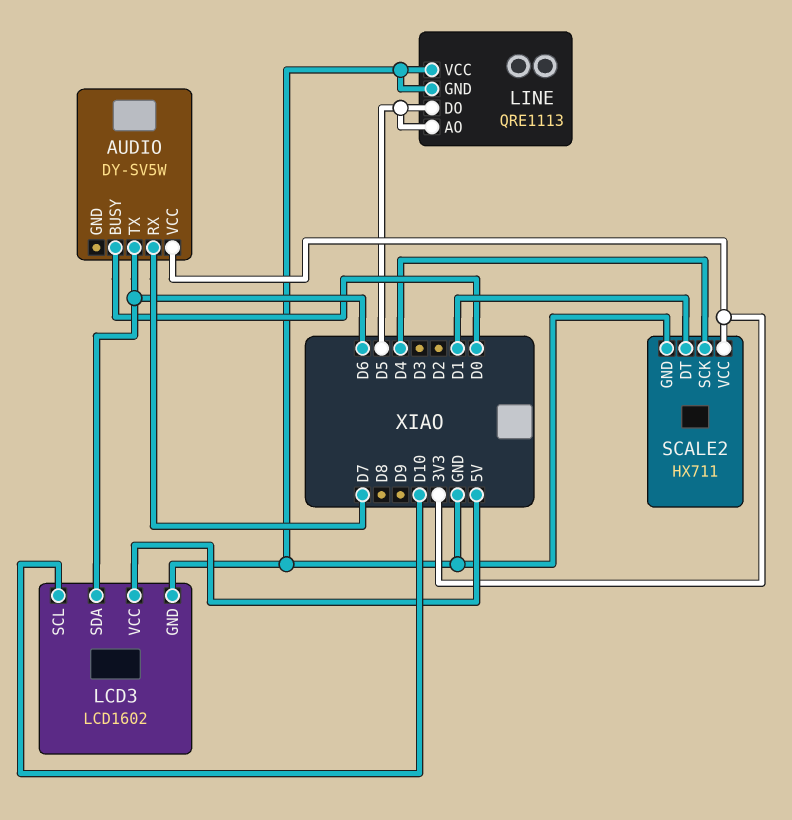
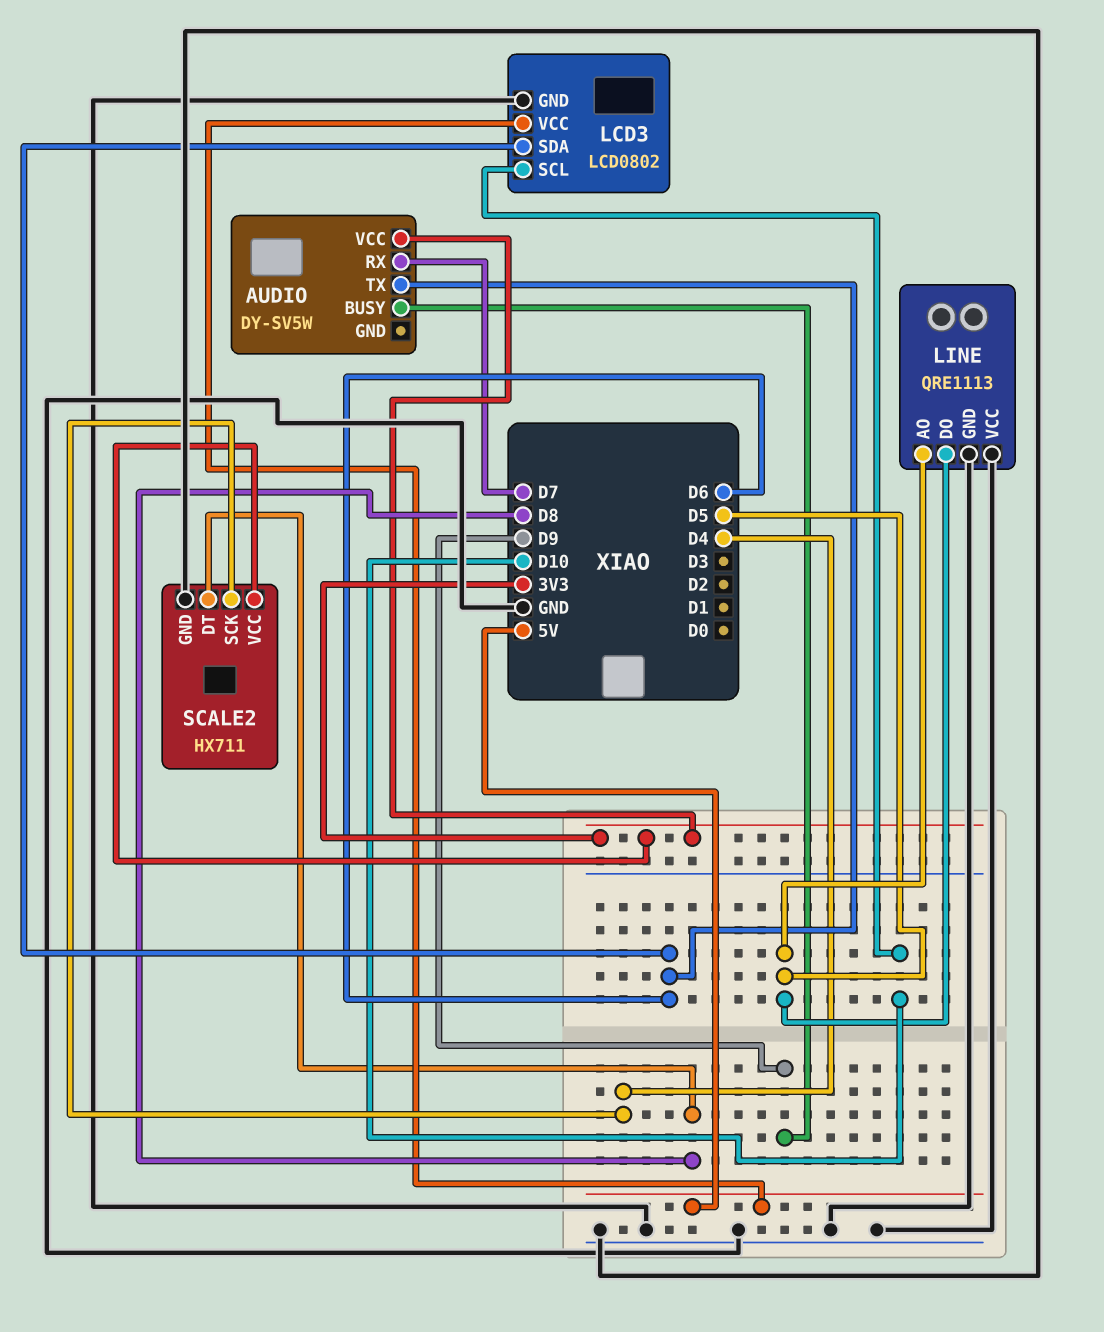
AUDIO pin BUSY: D0 -> D9
LCD3: LCD1602 -> LCD0802
SCALE2 pin DT: D1 -> D8

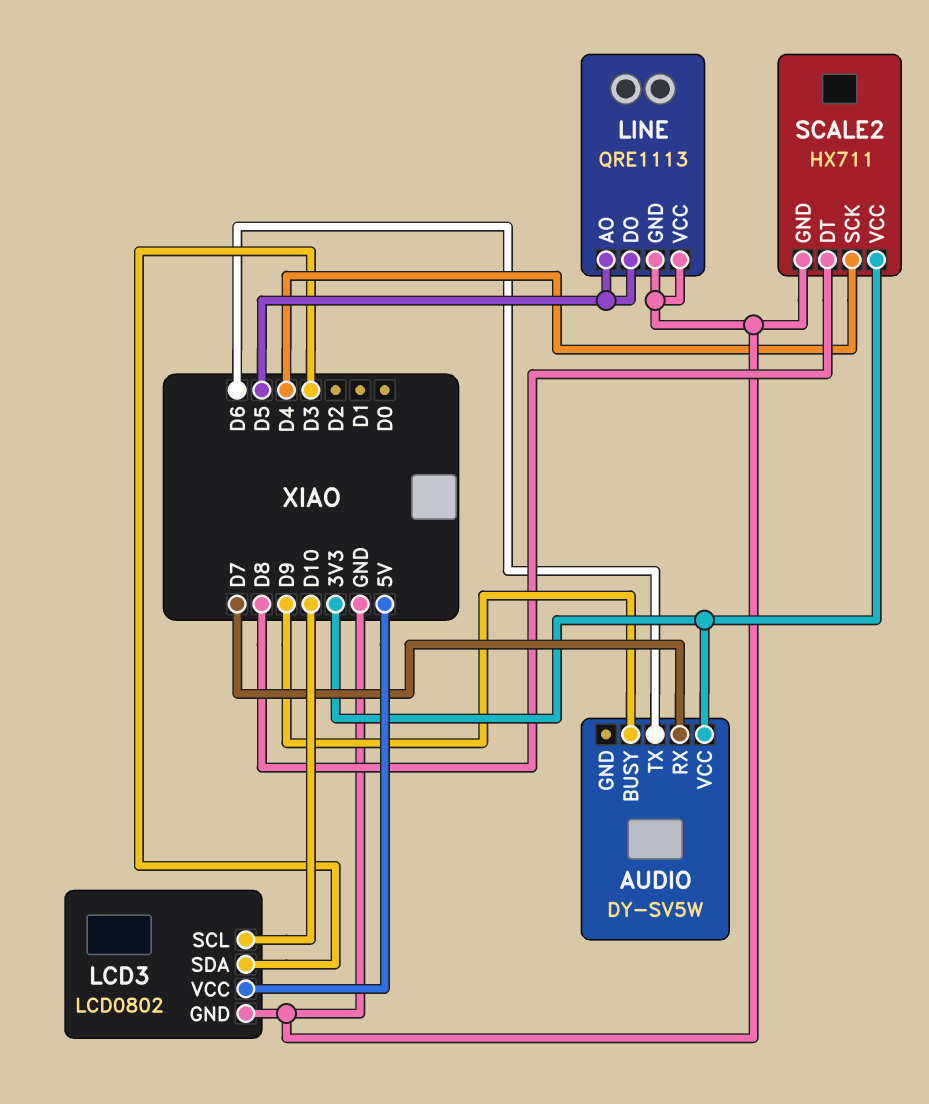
LCD3 pin SDA: D6 -> D3

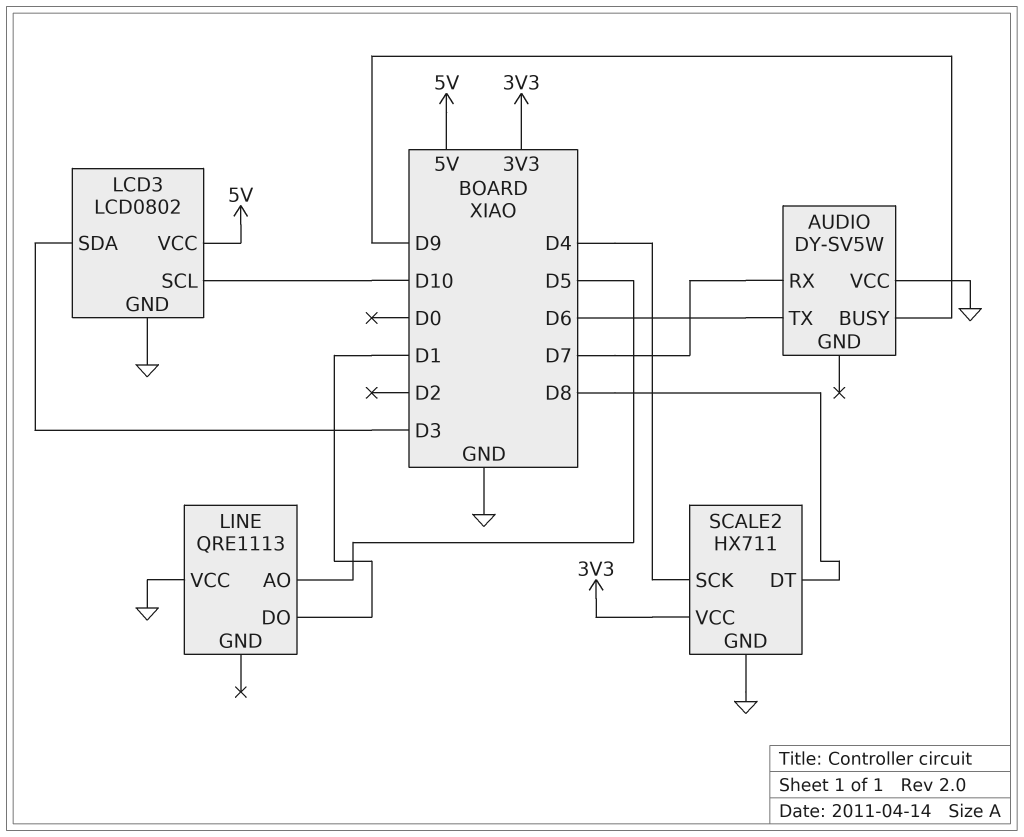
AUDIO pin VCC: 3V3 -> GND
LINE pin DO: D5 -> D1
LINE pin GND: GND -> none

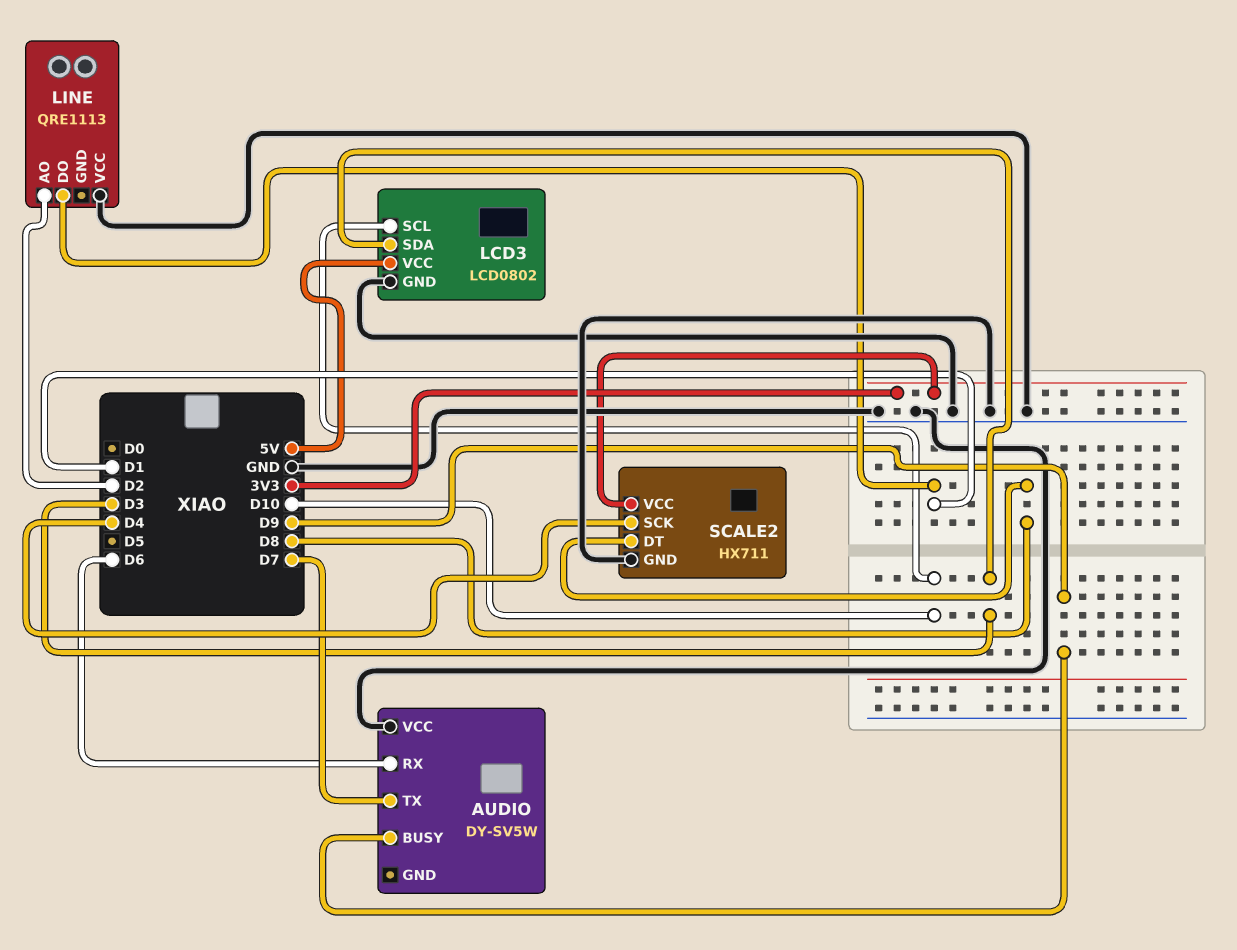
AUDIO pin RX: D7 -> D6
AUDIO pin TX: D6 -> D7
LINE pin AO: D5 -> D2

